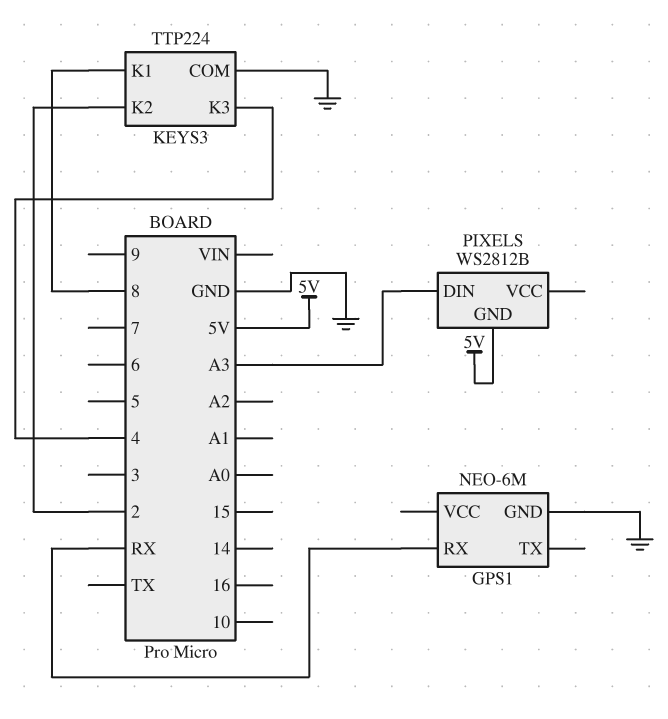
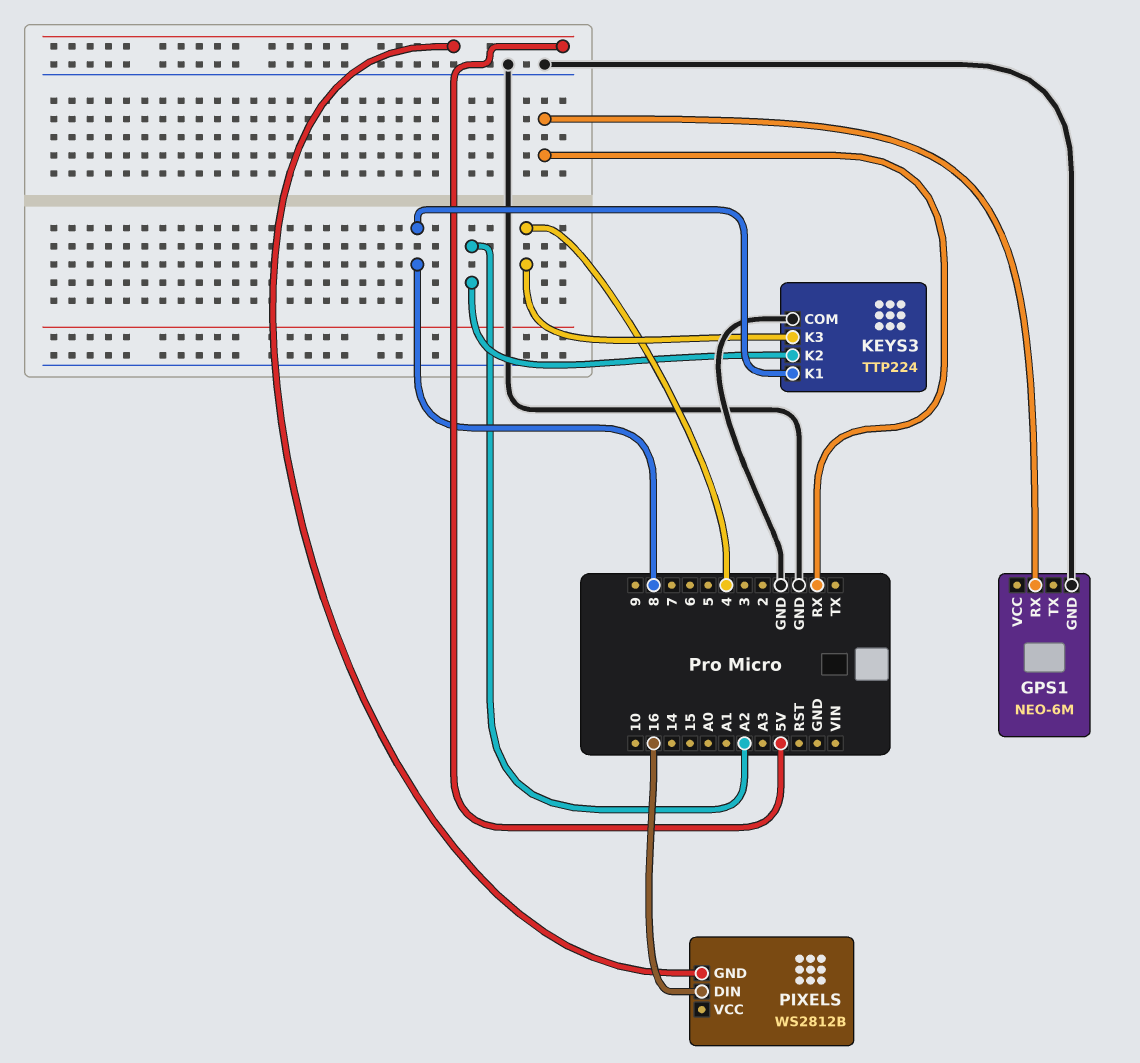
KEYS3 pin K2: 2 -> A2
PIXELS pin DIN: A3 -> 16

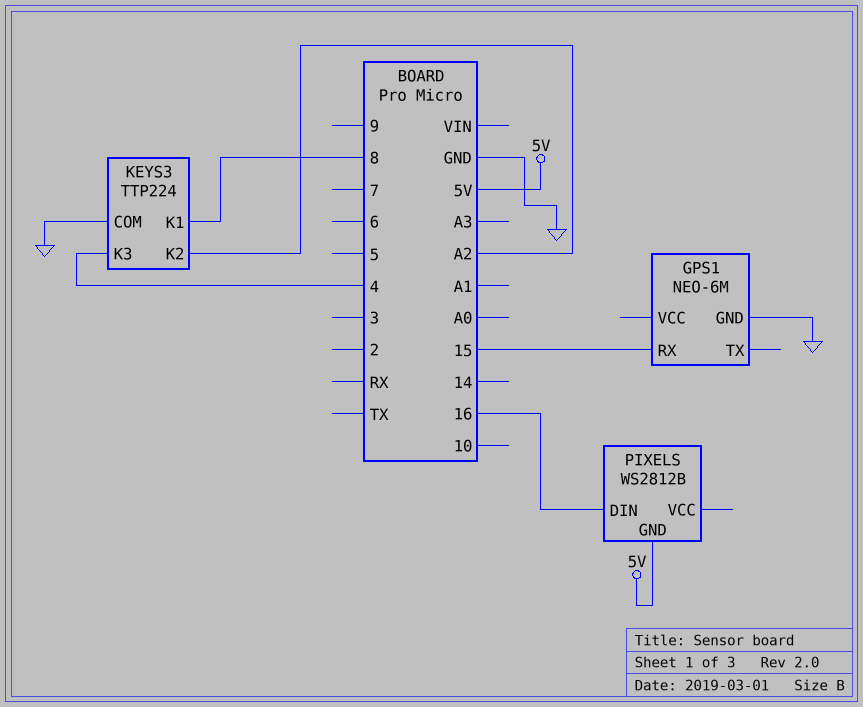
GPS1 pin RX: RX -> 15

